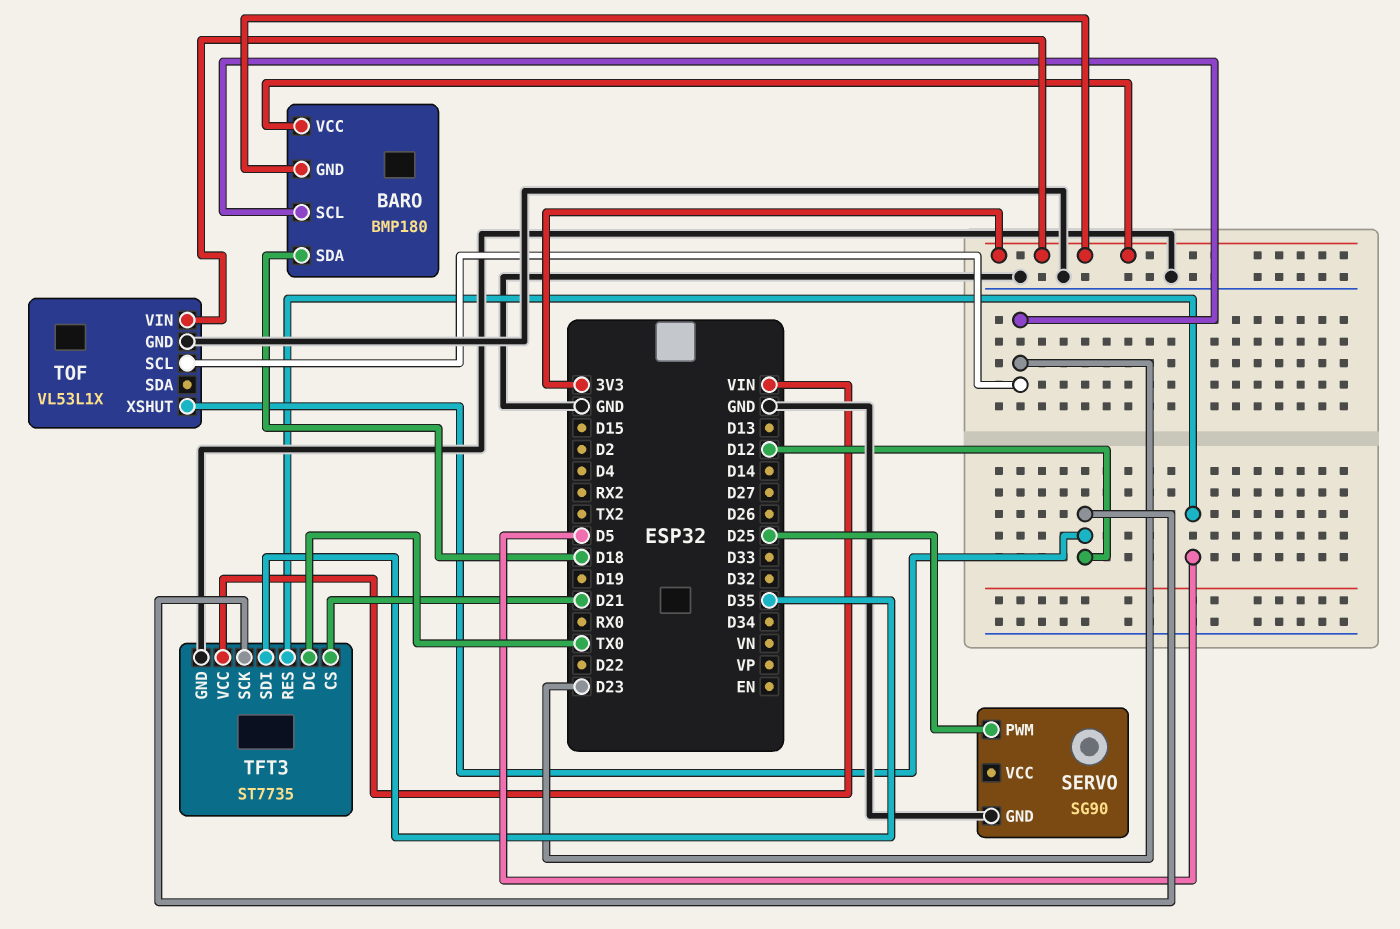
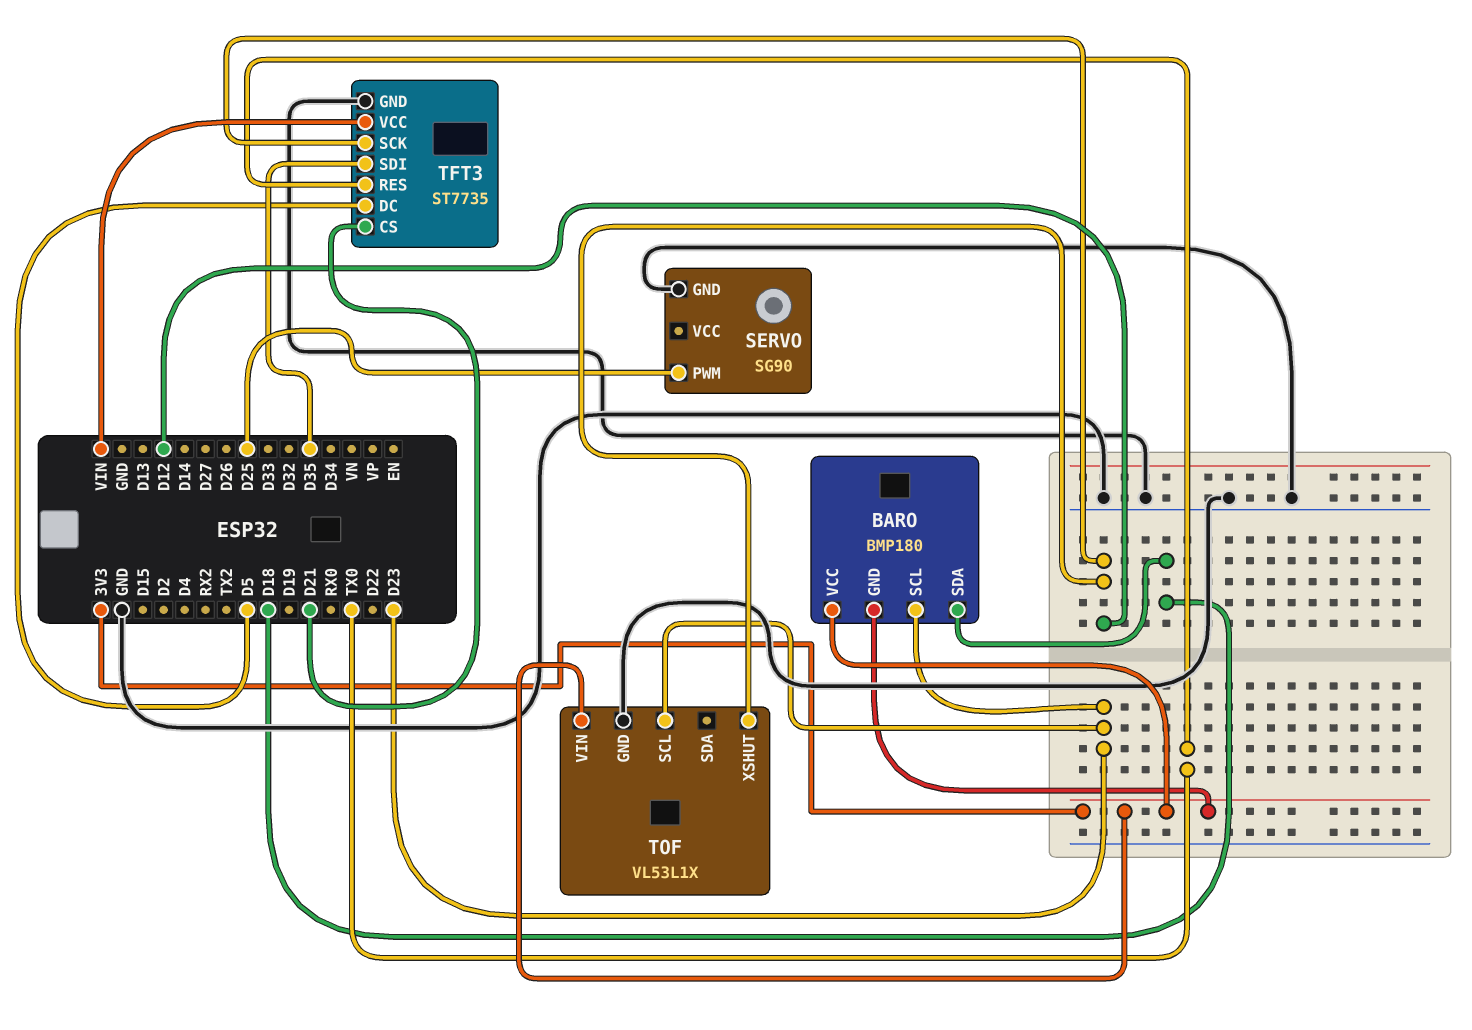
TFT3 pin DC: TX0 -> D5
TFT3 pin RES: D5 -> TX0

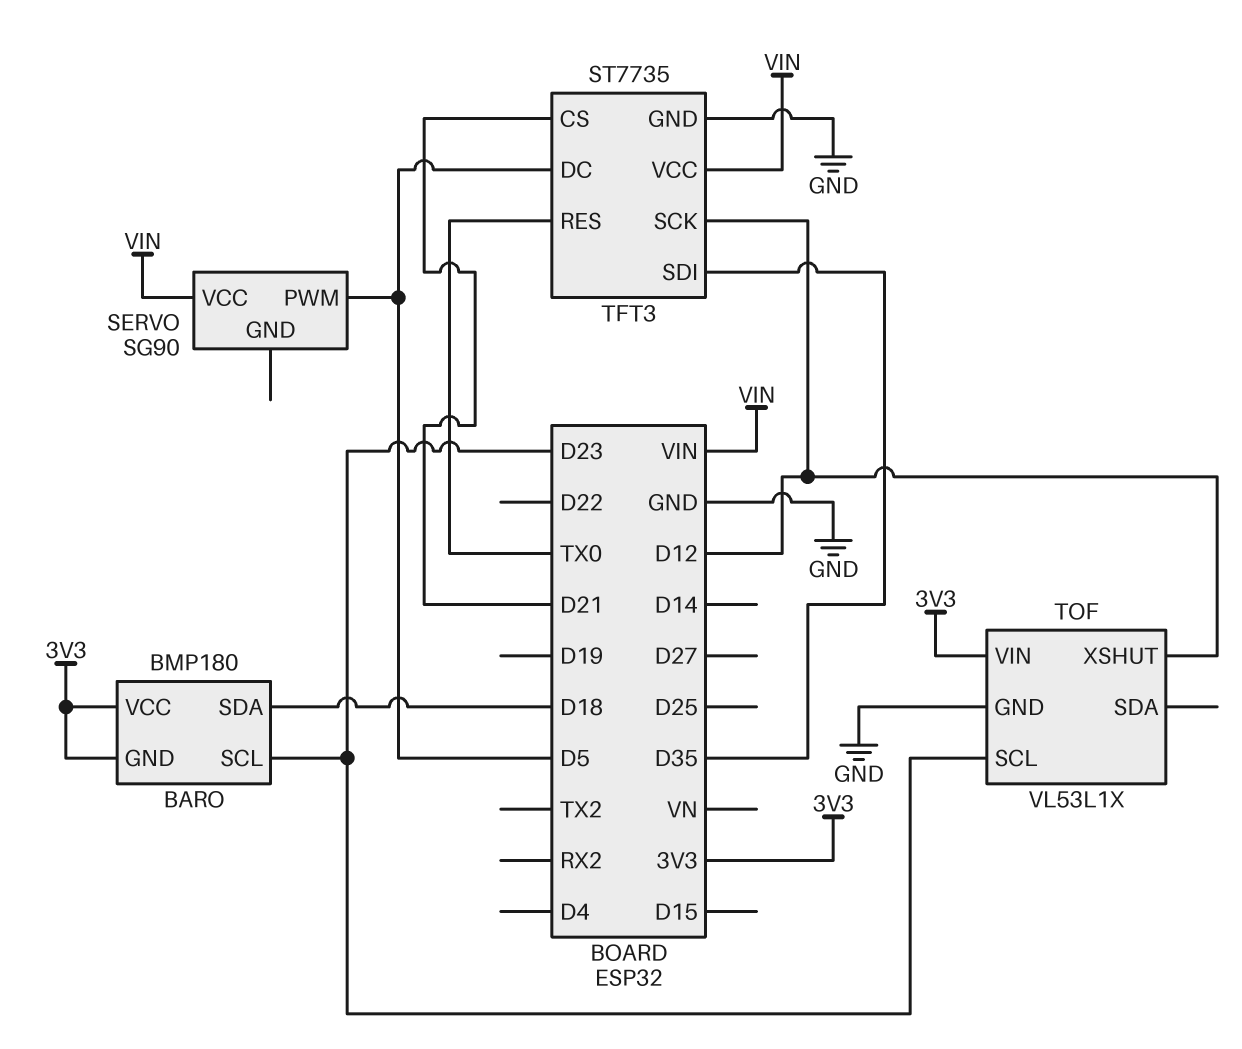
SERVO pin GND: GND -> none
SERVO pin PWM: D25 -> D5
SERVO pin VCC: none -> VIN

